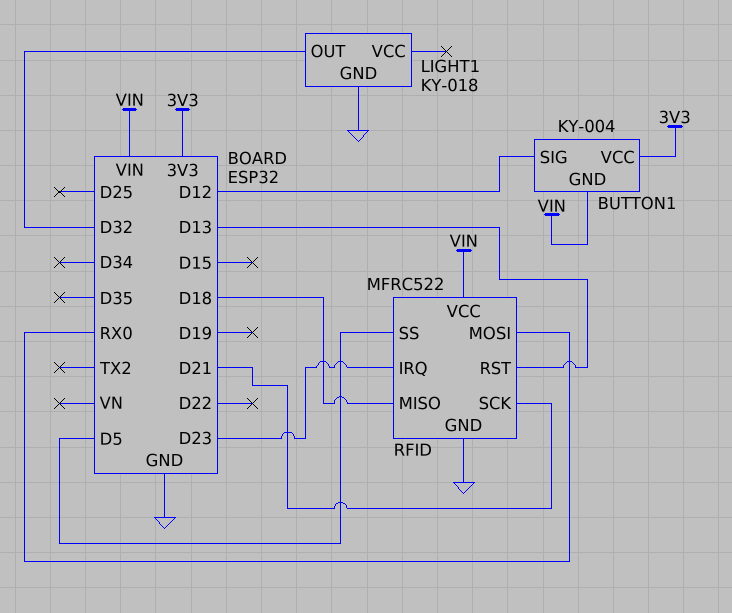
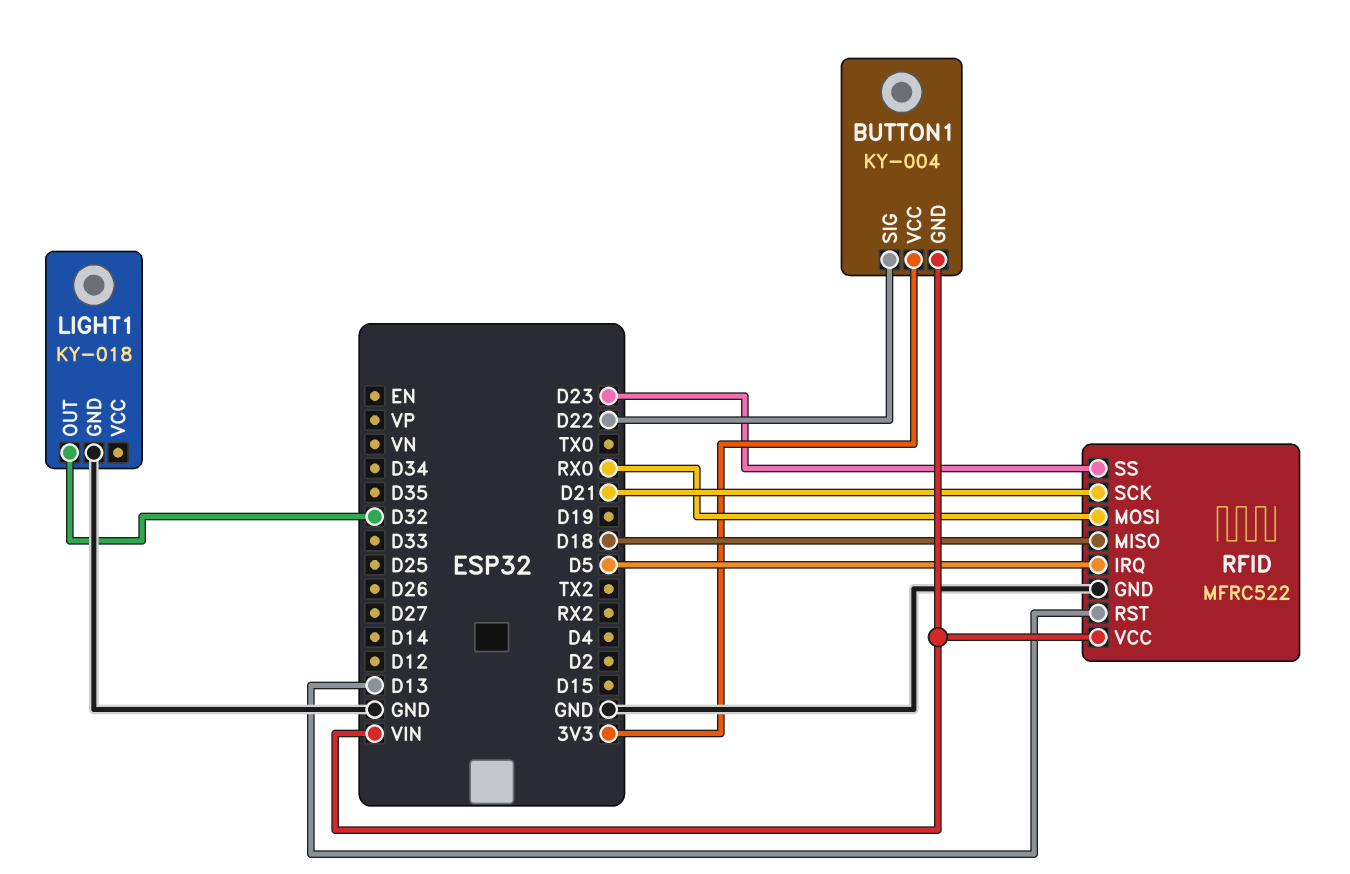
BUTTON1 pin SIG: D12 -> D22
RFID pin IRQ: D23 -> D5
RFID pin SS: D5 -> D23

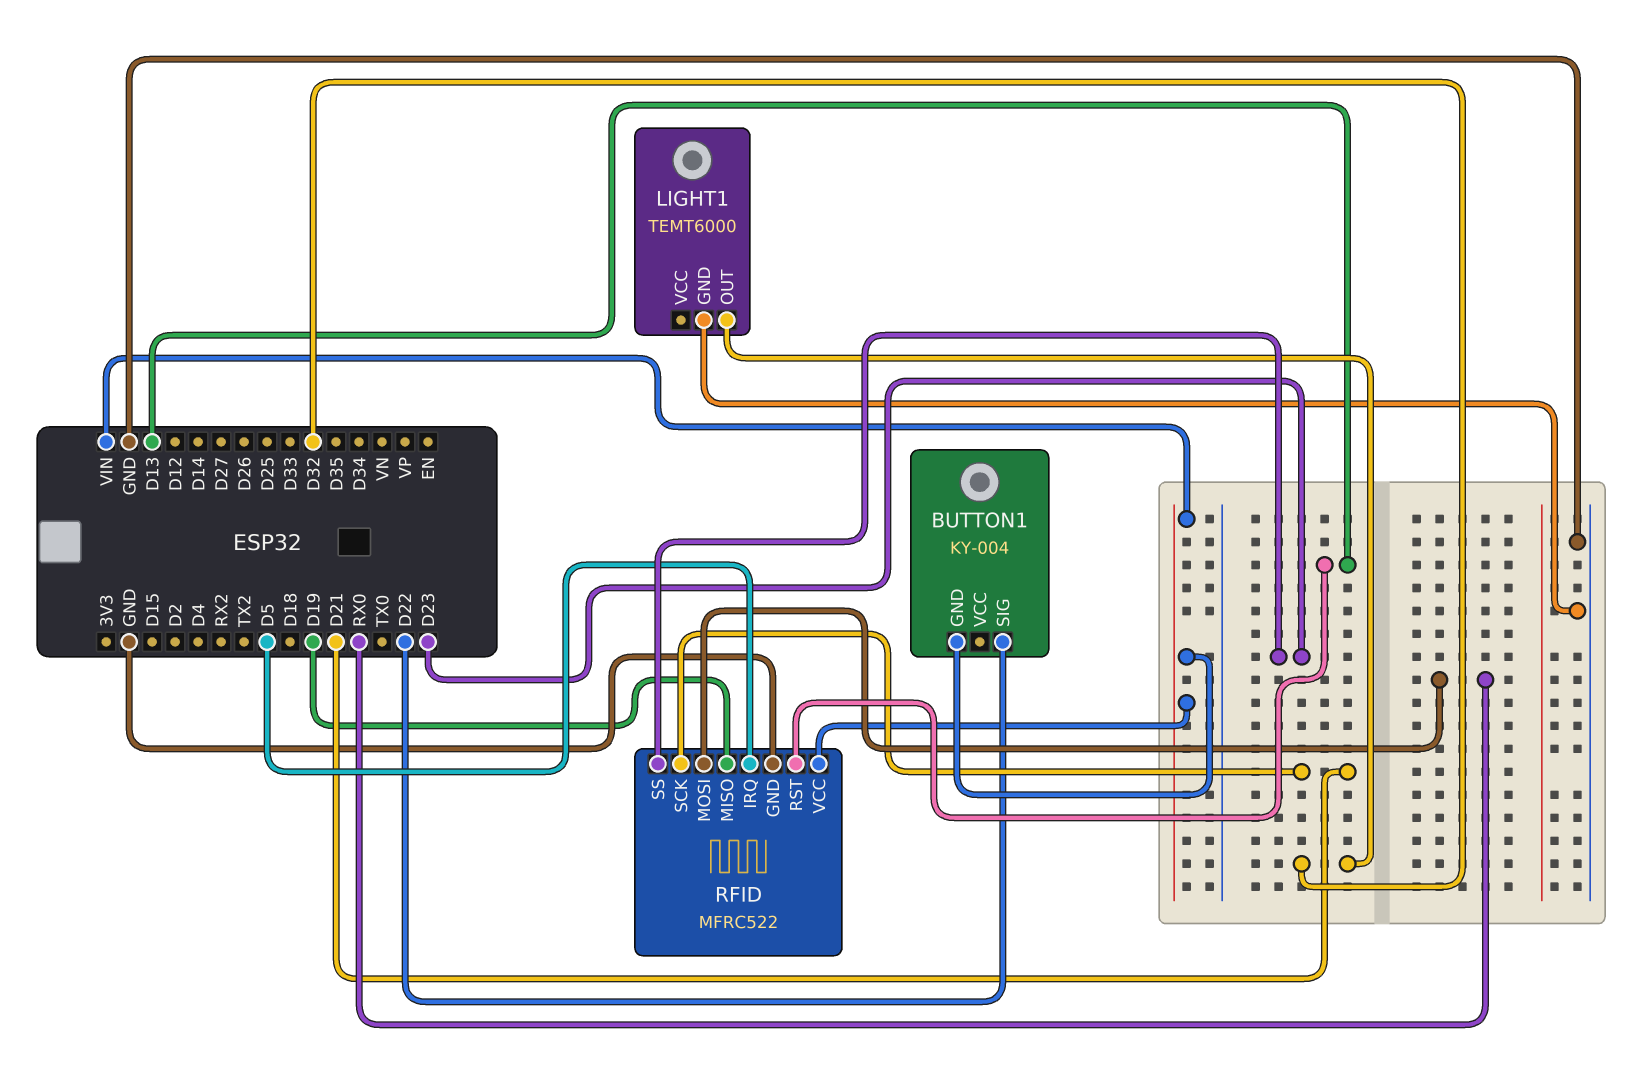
BUTTON1 pin VCC: 3V3 -> none
LIGHT1: KY-018 -> TEMT6000
RFID pin MISO: D18 -> D19

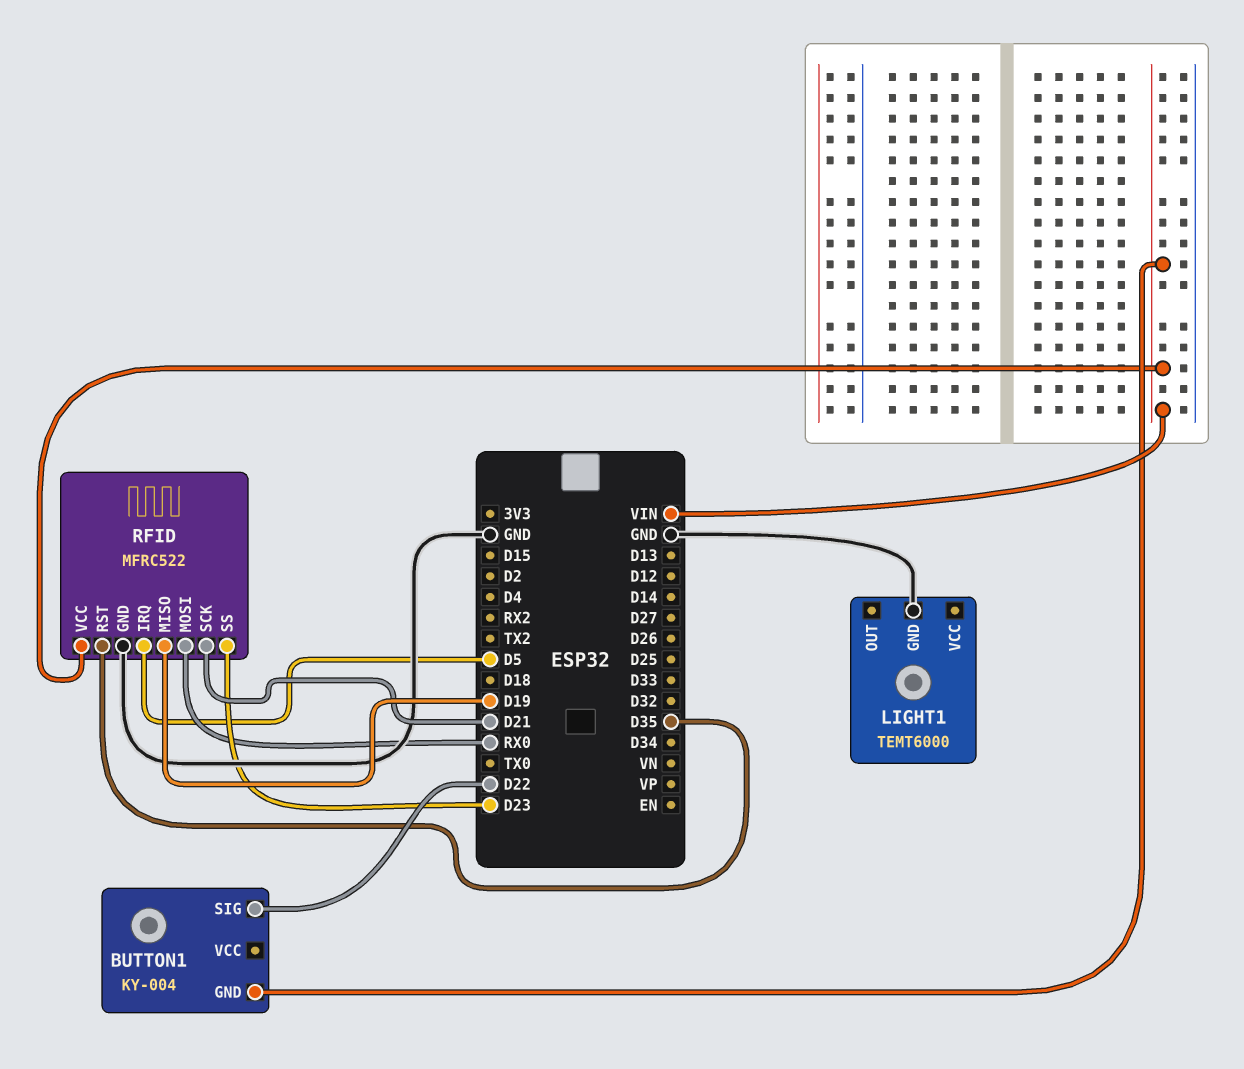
LIGHT1 pin OUT: D32 -> none
RFID pin RST: D13 -> D35

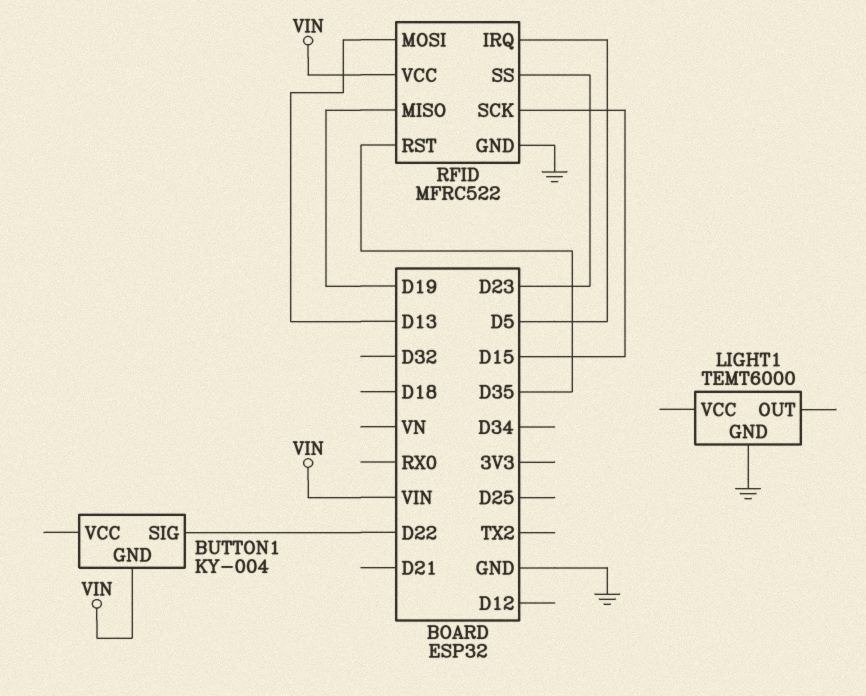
RFID pin MOSI: RX0 -> D13
RFID pin SCK: D21 -> D15

